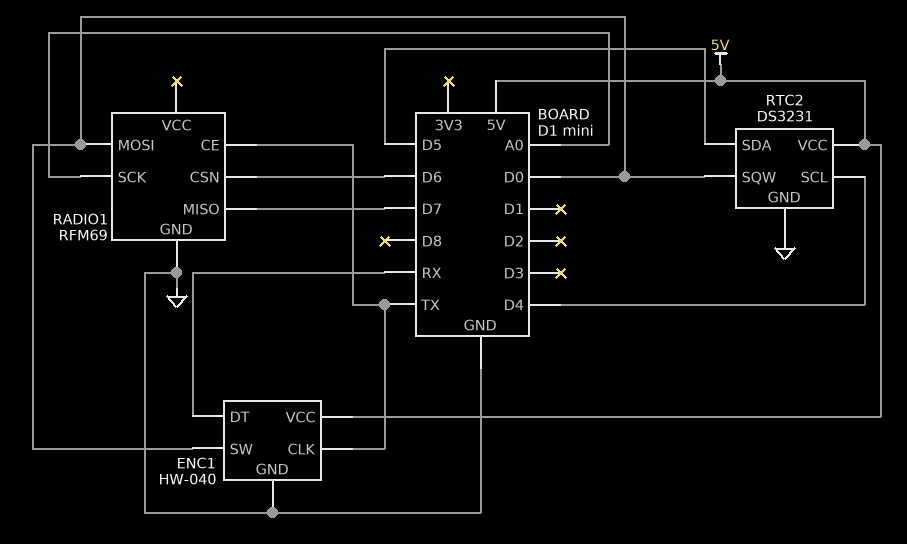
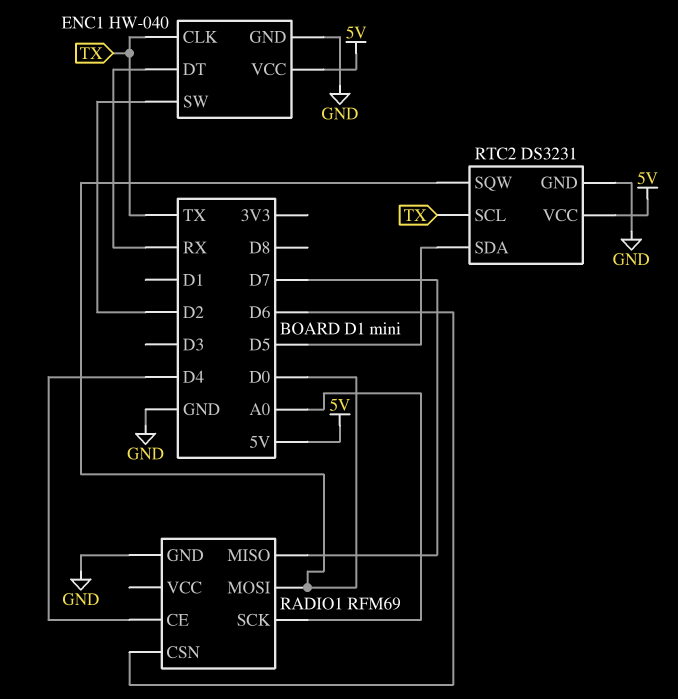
ENC1 pin SW: D0 -> D2
RADIO1 pin CE: TX -> D4
RTC2 pin SCL: D4 -> TX

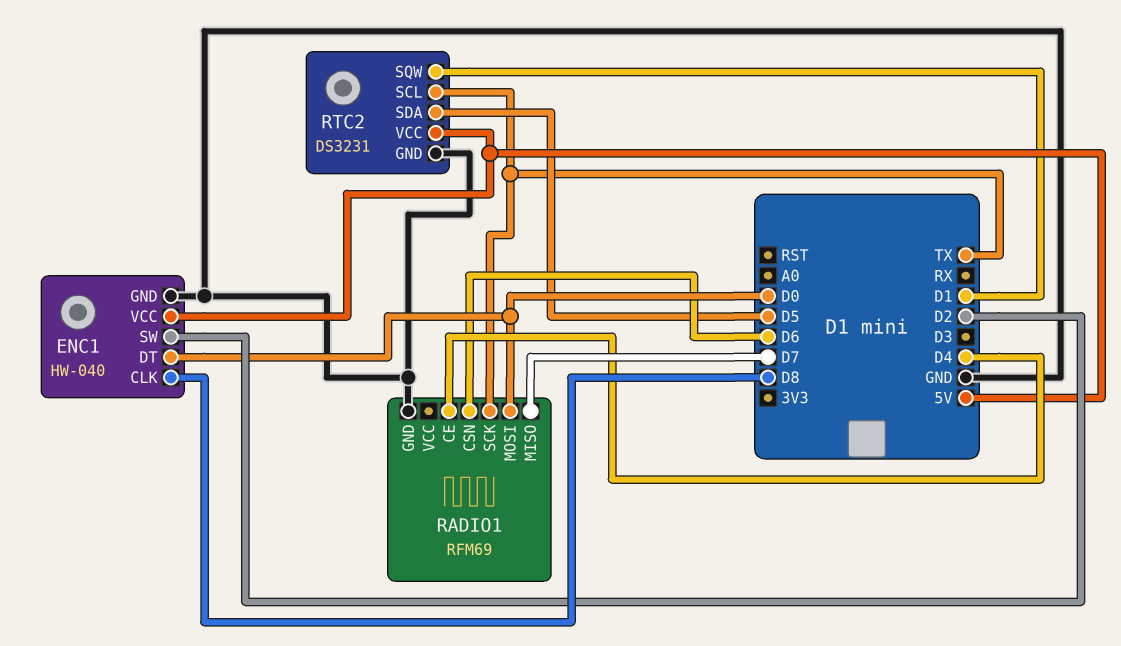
ENC1 pin CLK: TX -> D8
ENC1 pin DT: RX -> D0
RADIO1 pin SCK: A0 -> TX
RTC2 pin SQW: D0 -> D1

